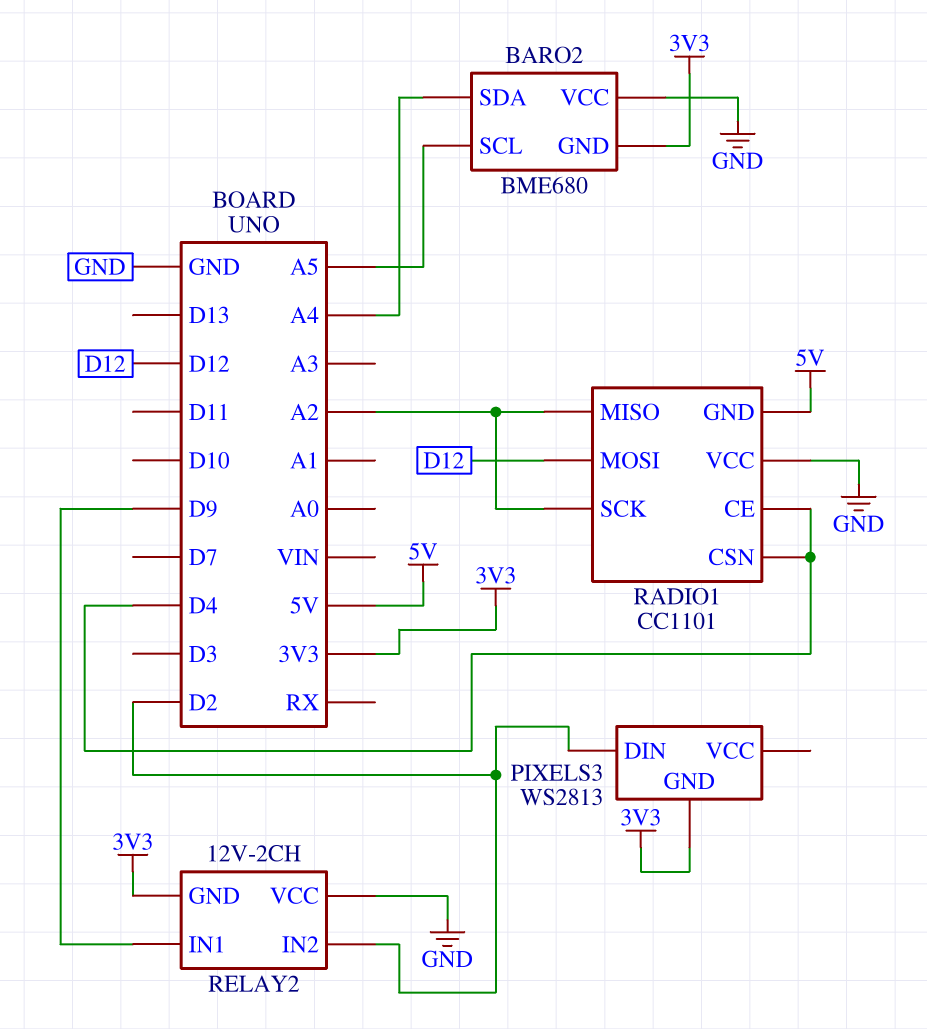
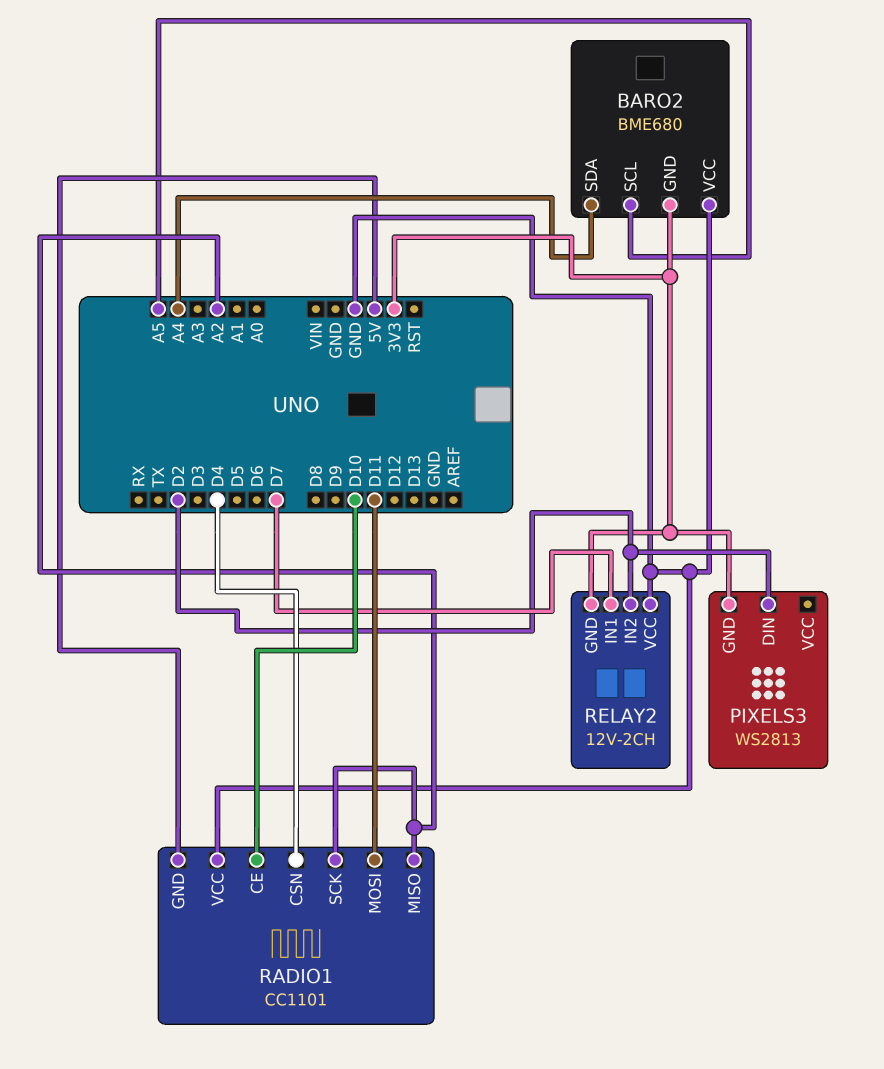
RADIO1 pin CE: D4 -> D10
RADIO1 pin MOSI: D12 -> D11
RELAY2 pin IN1: D9 -> D7

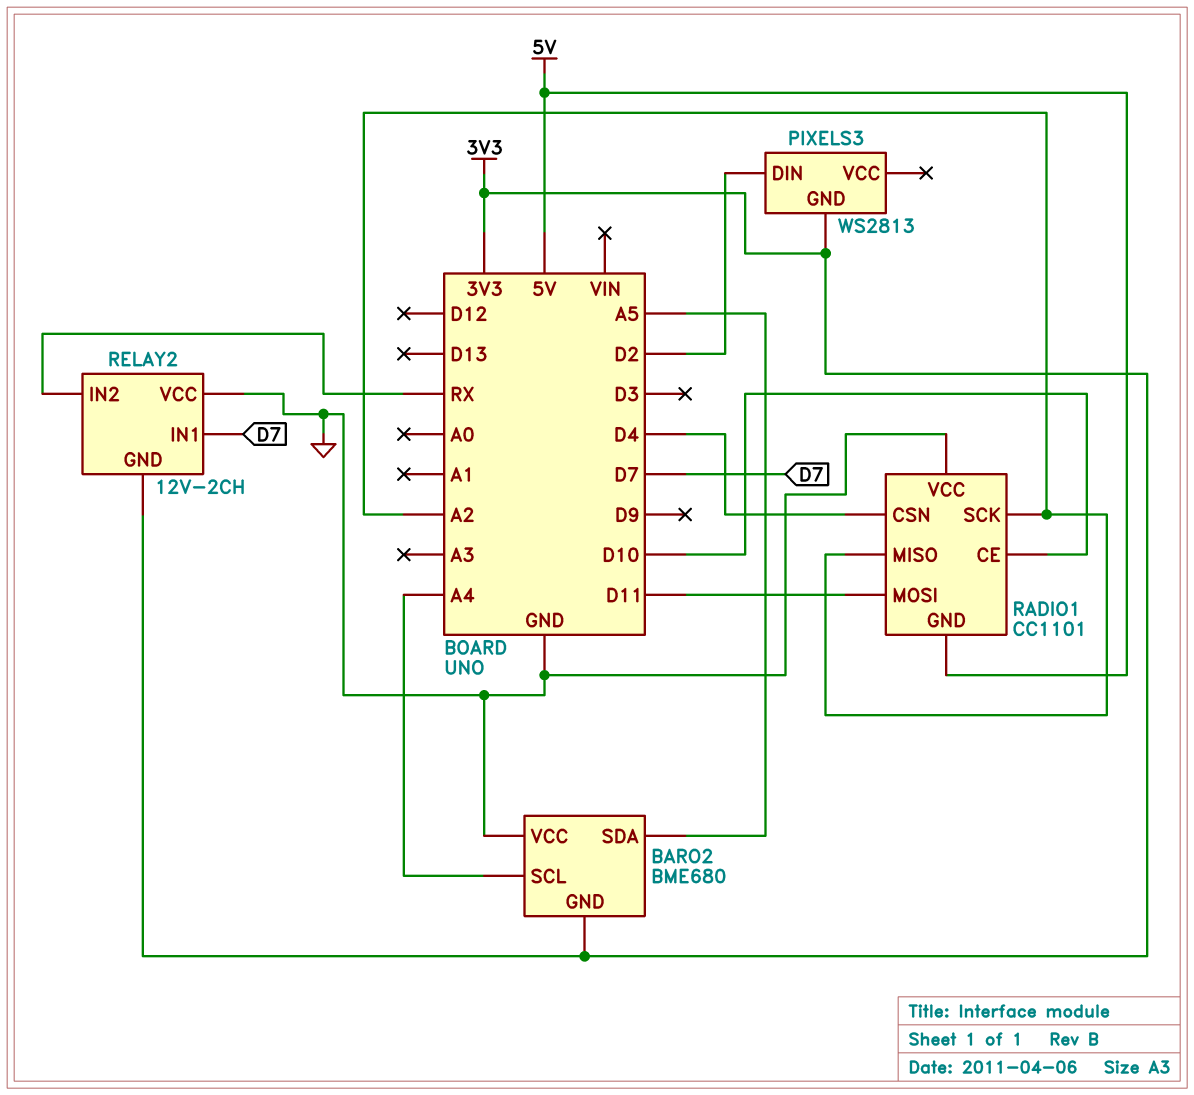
BARO2 pin SCL: A5 -> A4
BARO2 pin SDA: A4 -> A5
RELAY2 pin IN2: D2 -> RX

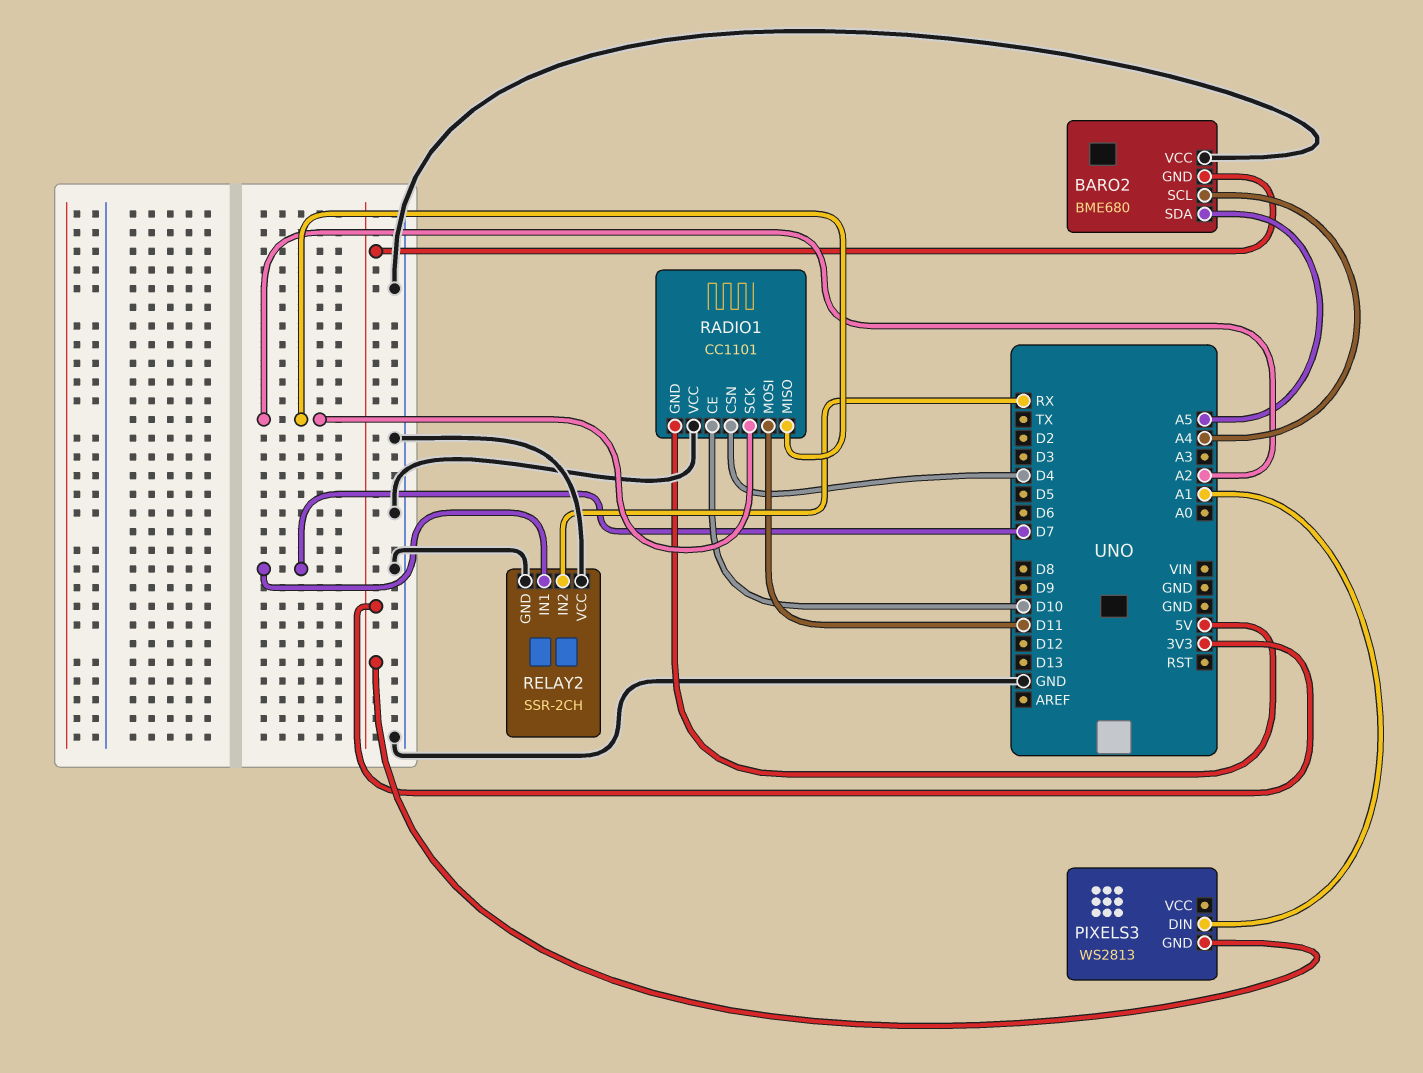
PIXELS3 pin DIN: D2 -> A1
RELAY2: 12V-2CH -> SSR-2CH
RELAY2 pin GND: 3V3 -> GND

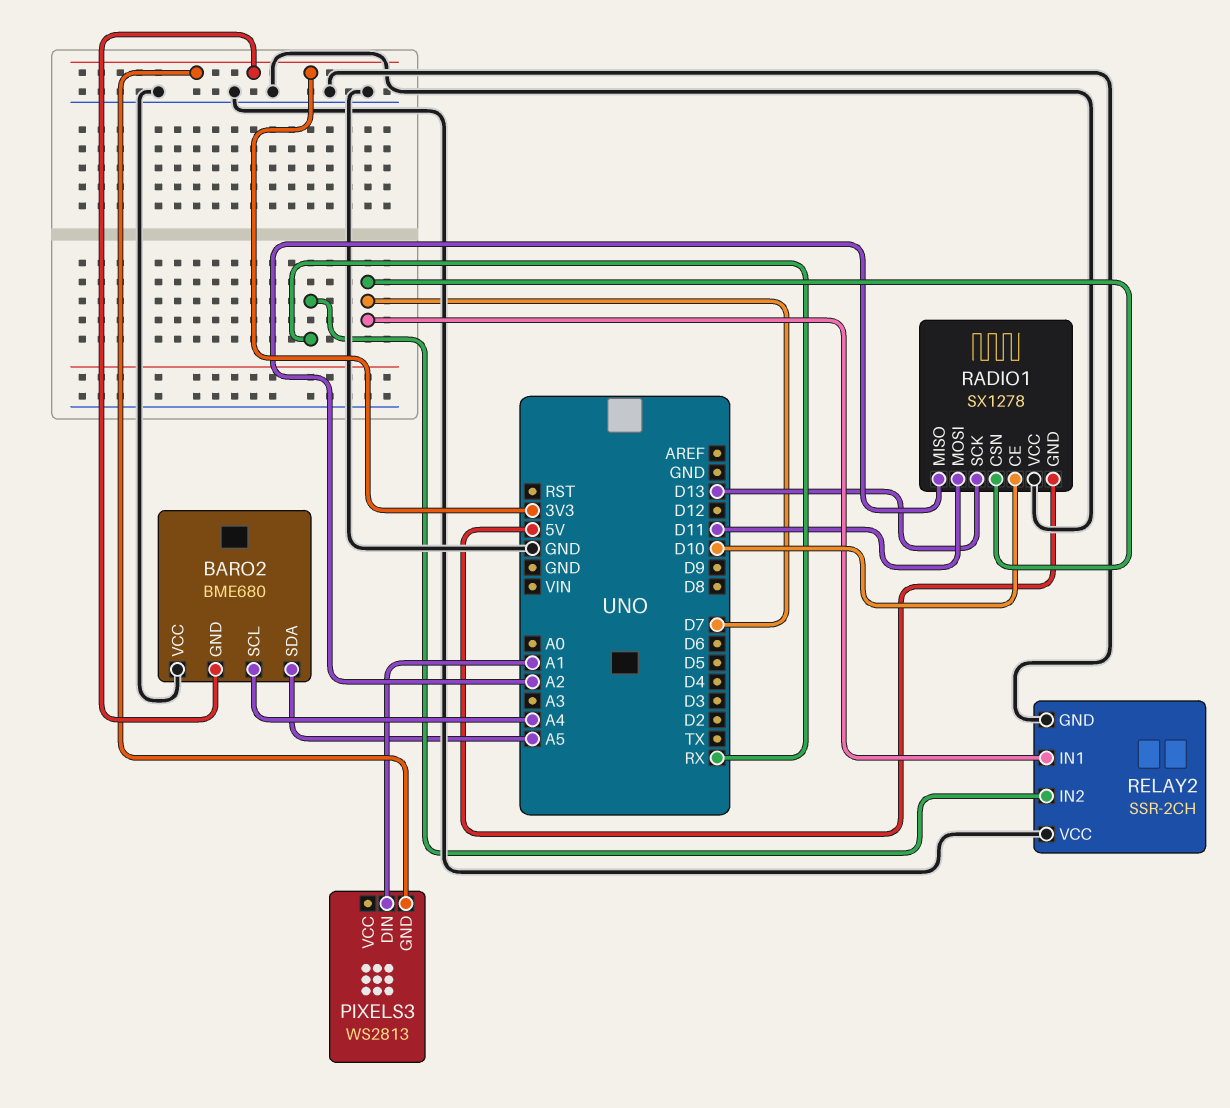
RADIO1: CC1101 -> SX1278
RADIO1 pin CSN: D4 -> D7
RADIO1 pin SCK: A2 -> D13

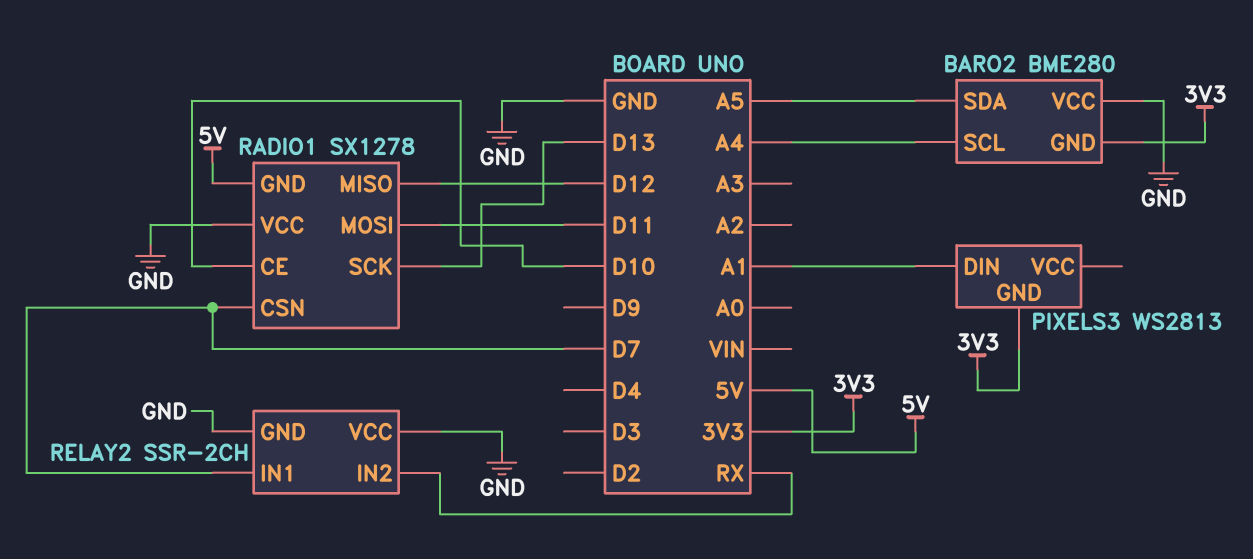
BARO2: BME680 -> BME280
RADIO1 pin MISO: A2 -> D12

